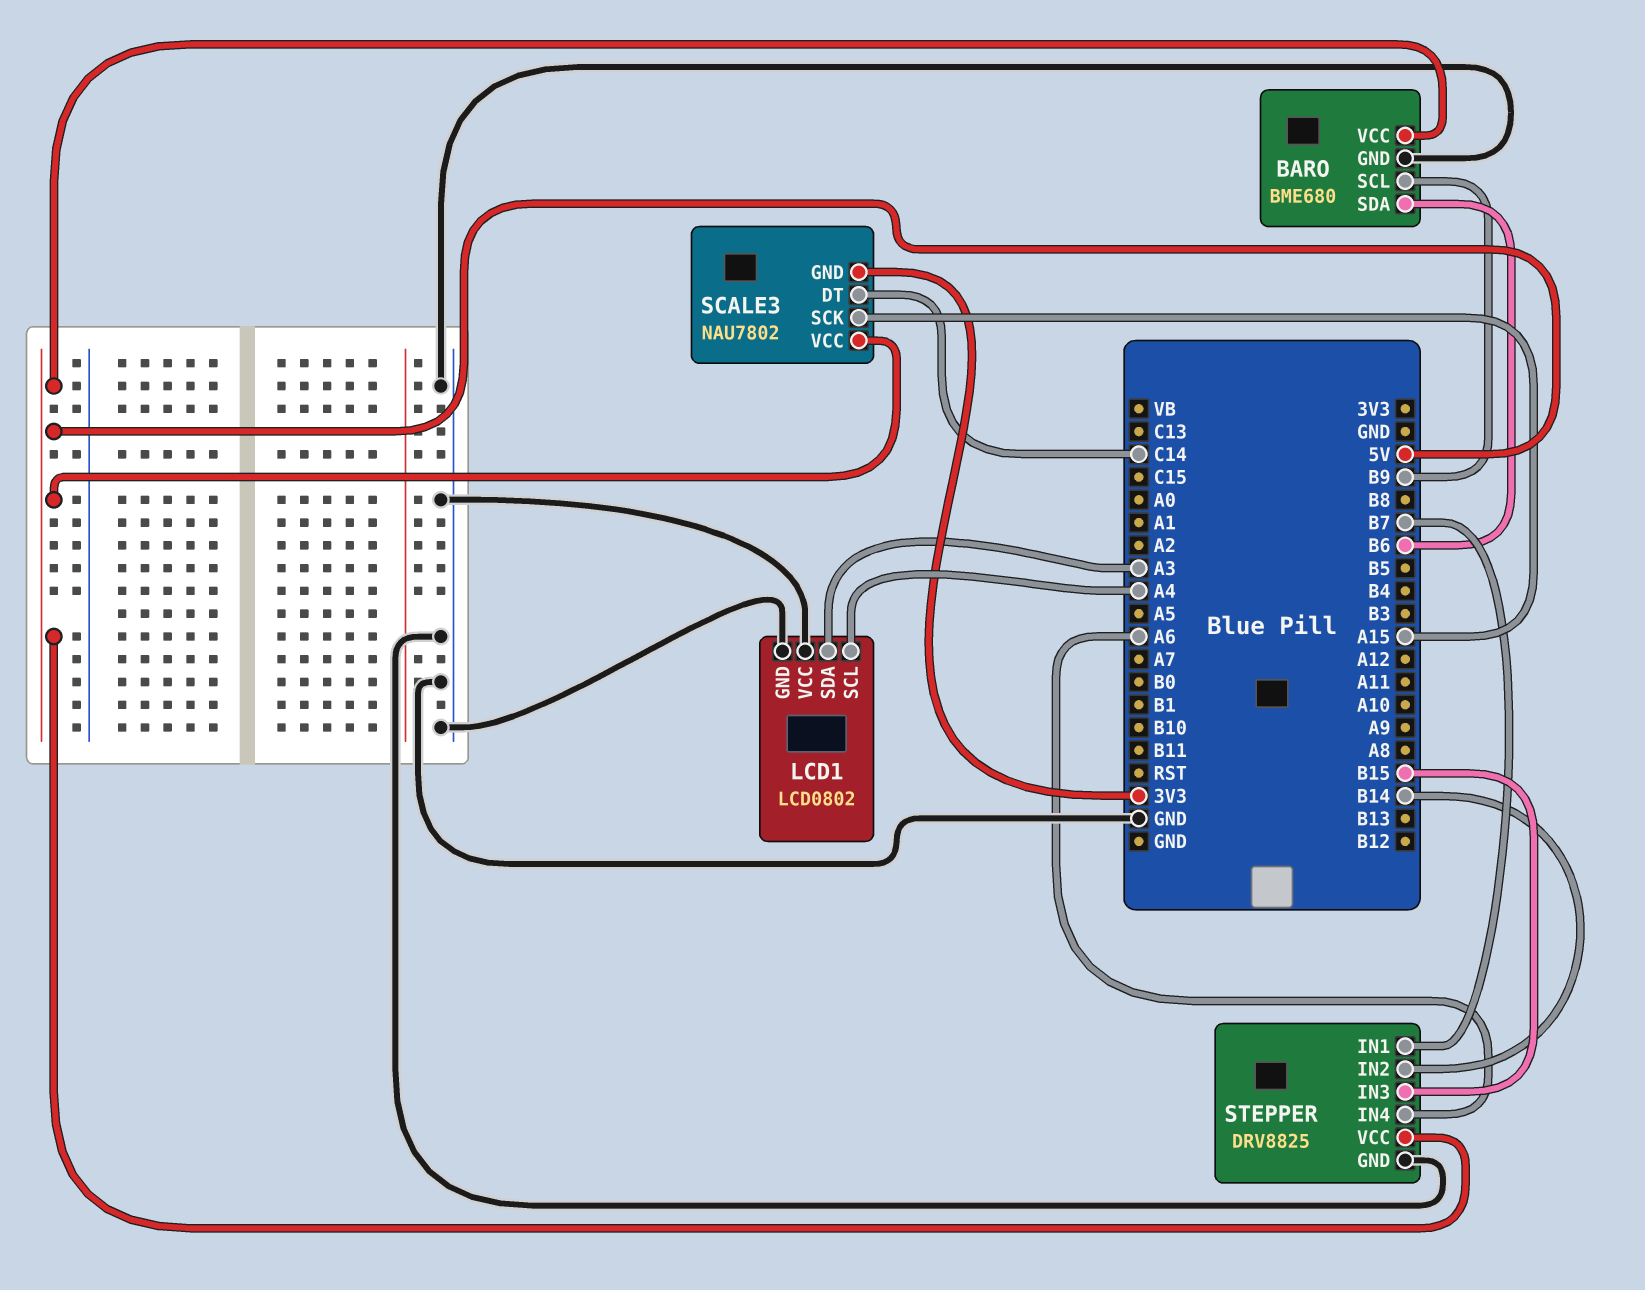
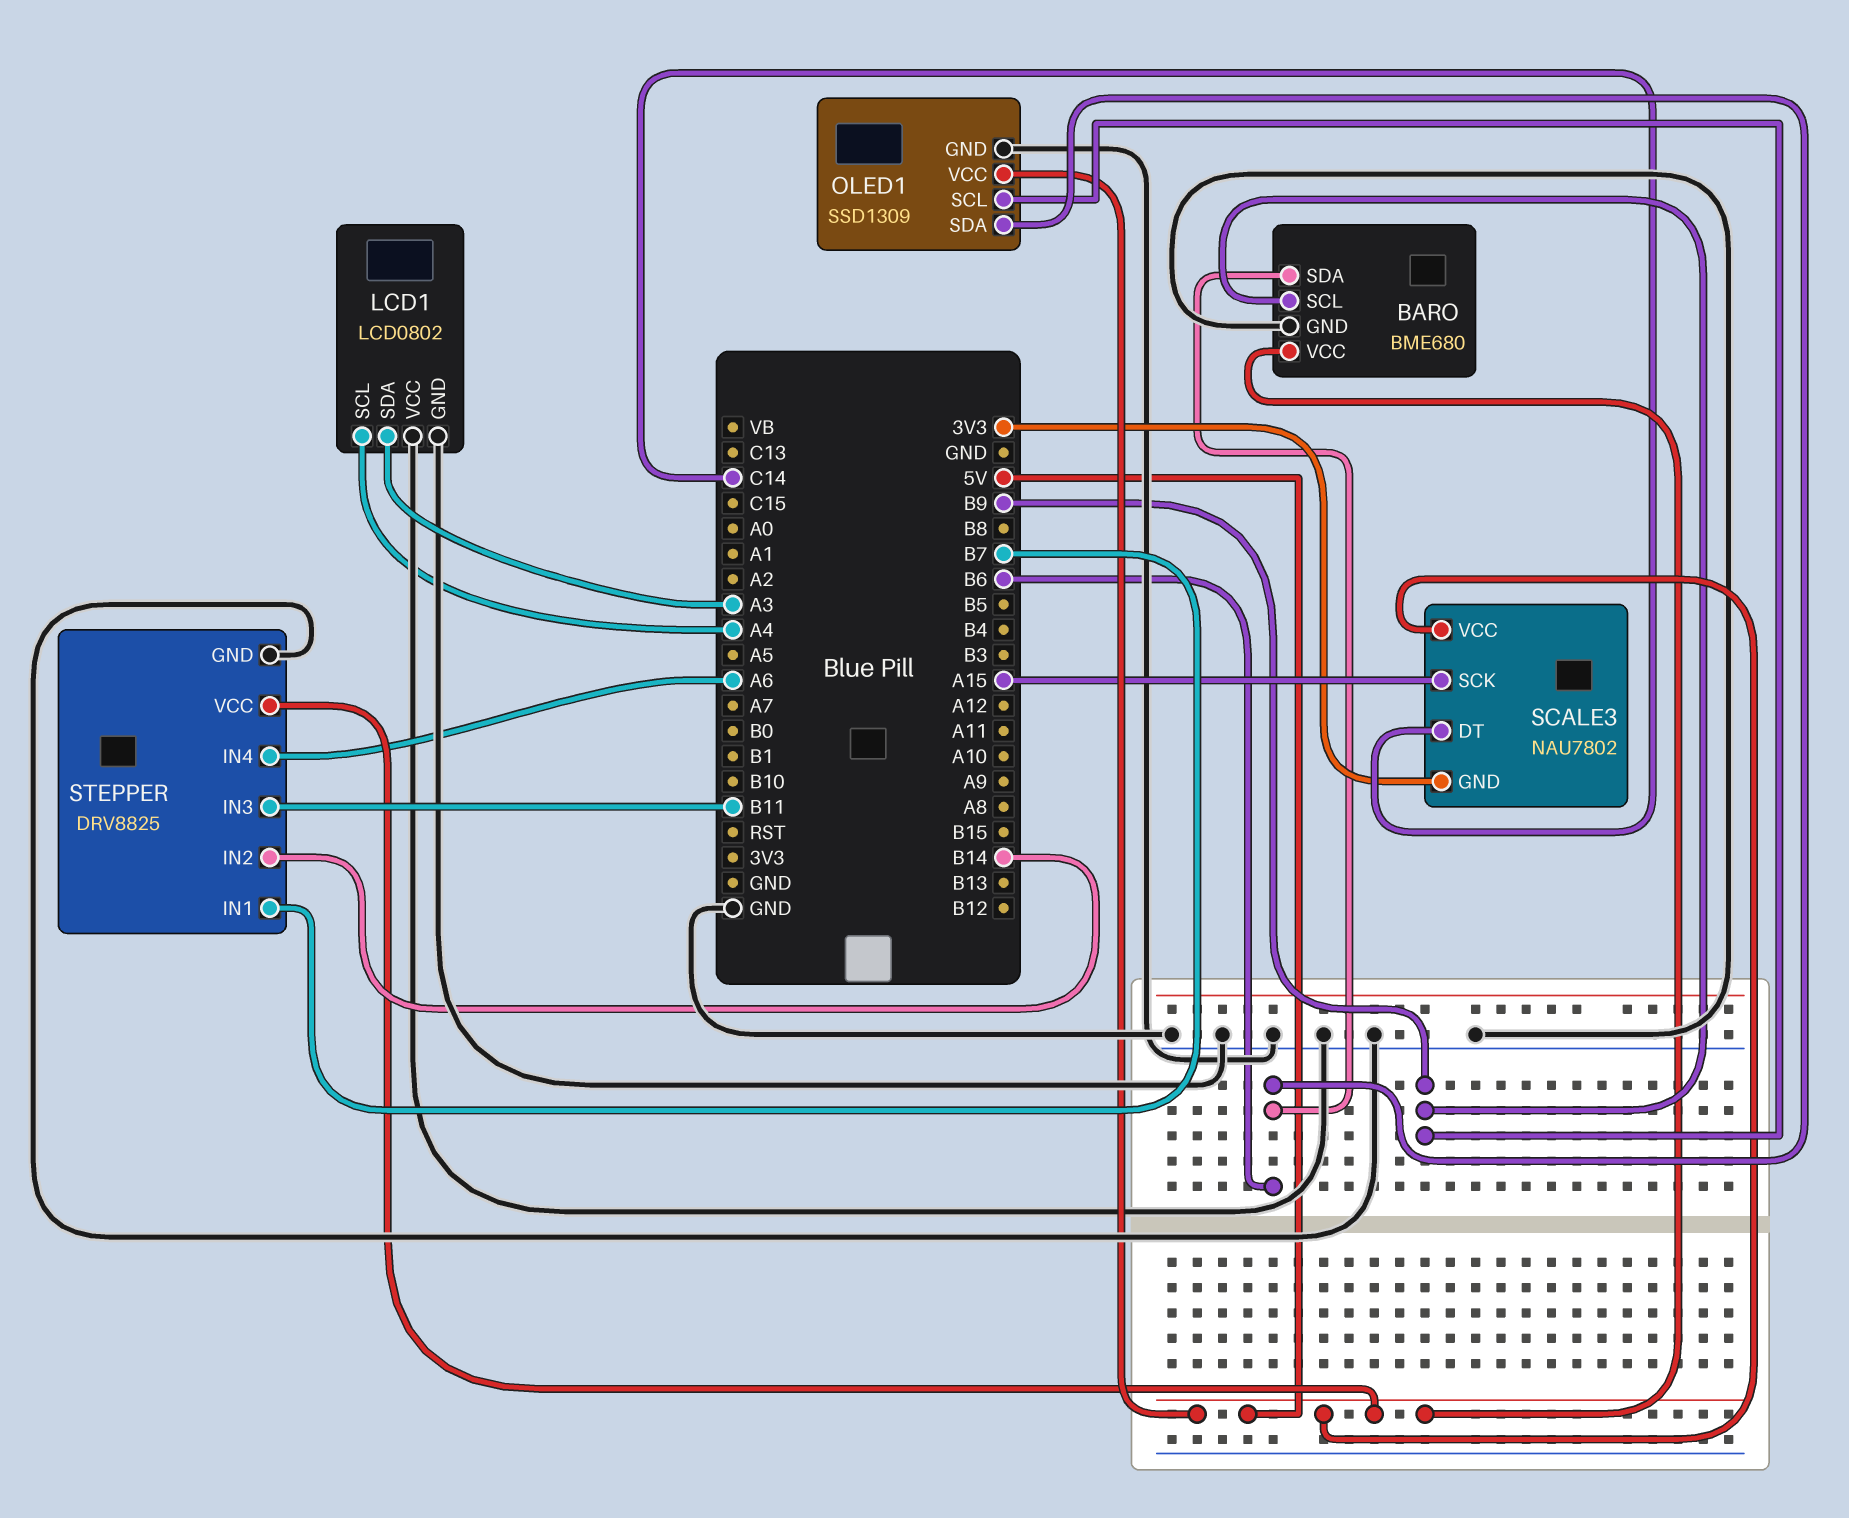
OLED1: none -> SSD1309
OLED1 pin GND: none -> GND
OLED1 pin SCL: none -> B9
OLED1 pin SDA: none -> B6
OLED1 pin VCC: none -> 5V
STEPPER pin IN3: B15 -> B11

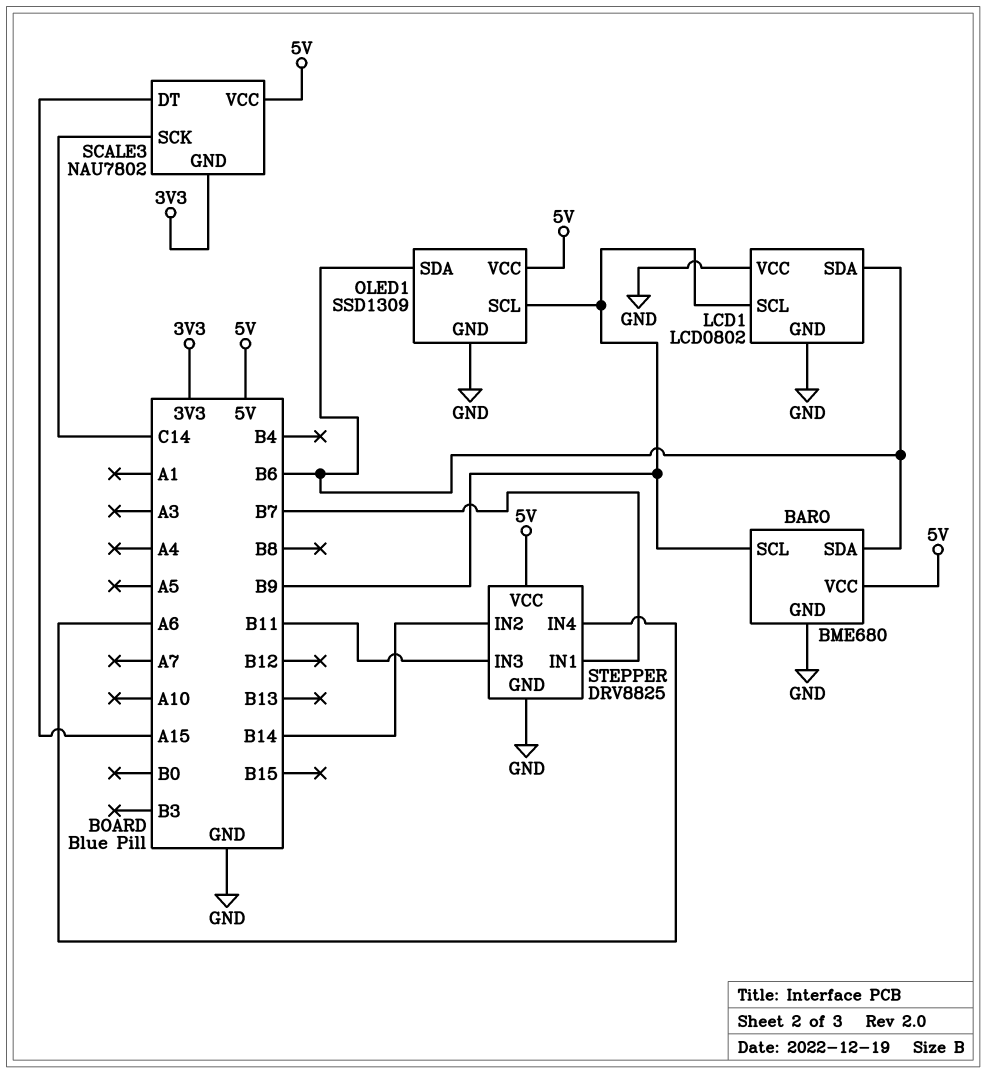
LCD1 pin SCL: A4 -> B9
LCD1 pin SDA: A3 -> B6
SCALE3 pin DT: C14 -> A15
SCALE3 pin SCK: A15 -> C14

